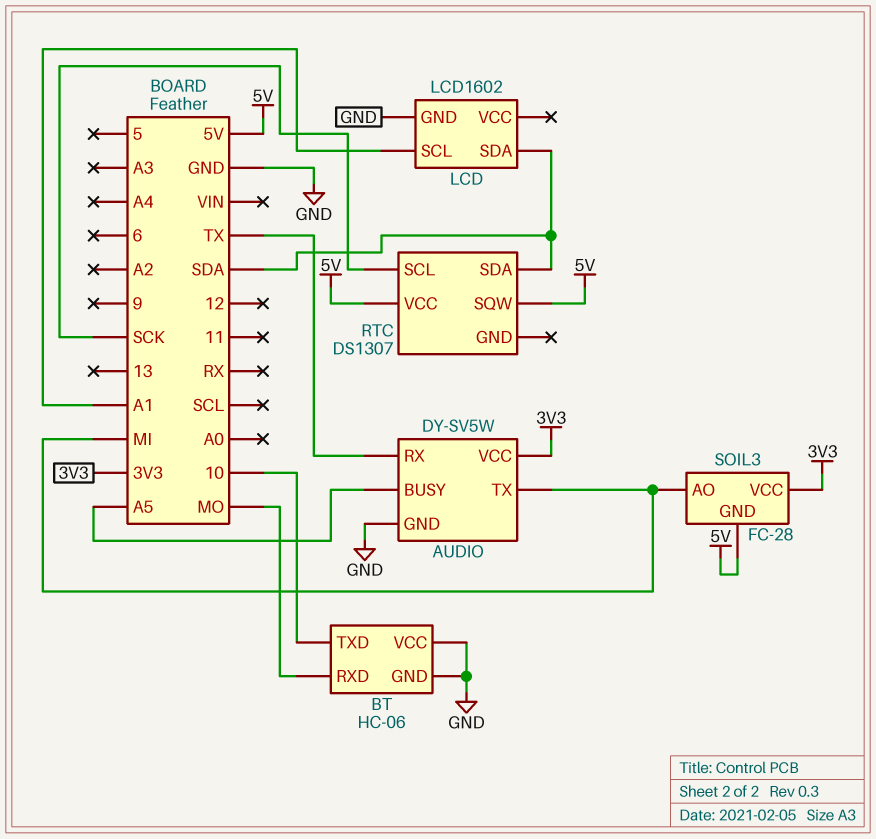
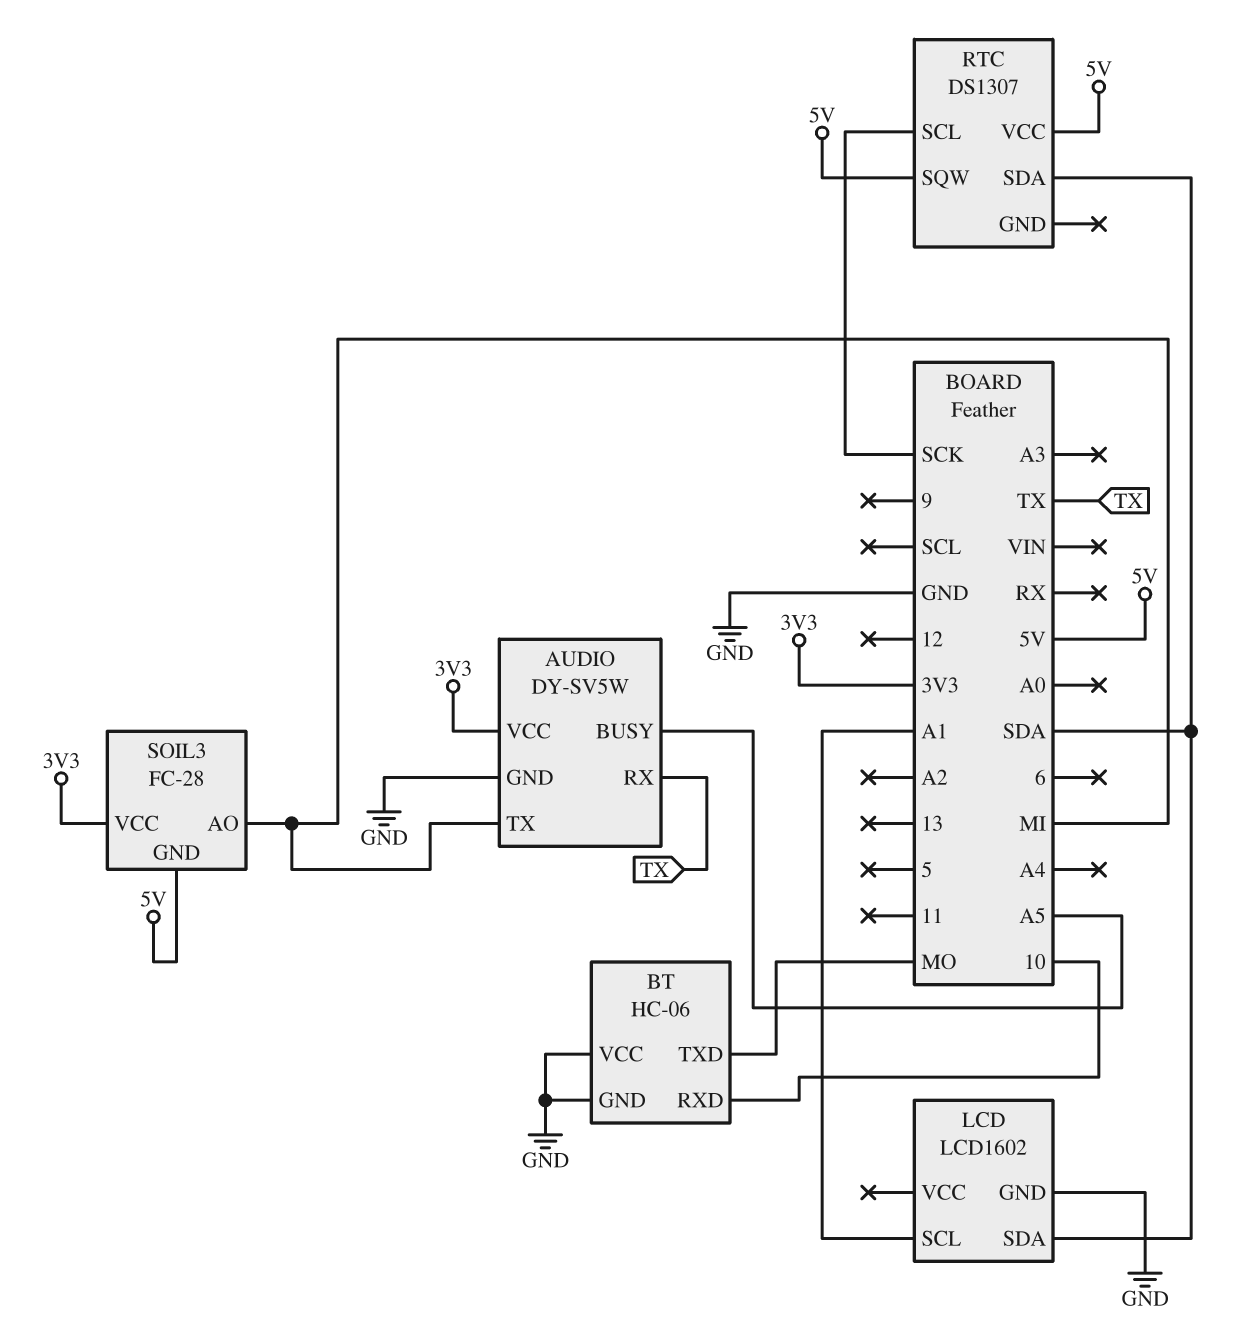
BT pin RXD: MO -> 10
BT pin TXD: 10 -> MO

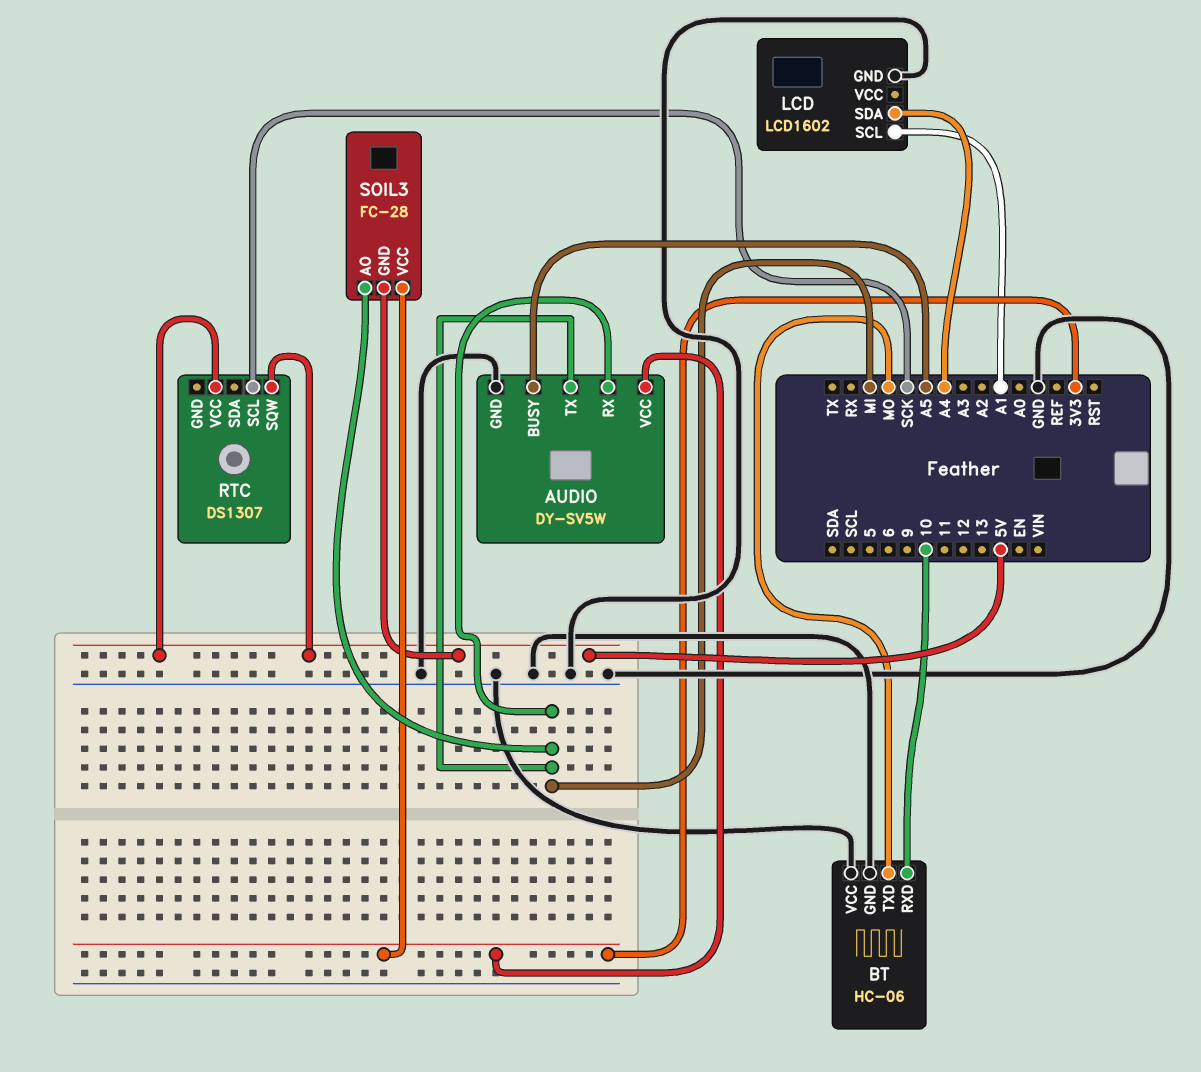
AUDIO pin RX: TX -> MI
LCD pin SDA: SDA -> A4
RTC pin SDA: SDA -> none

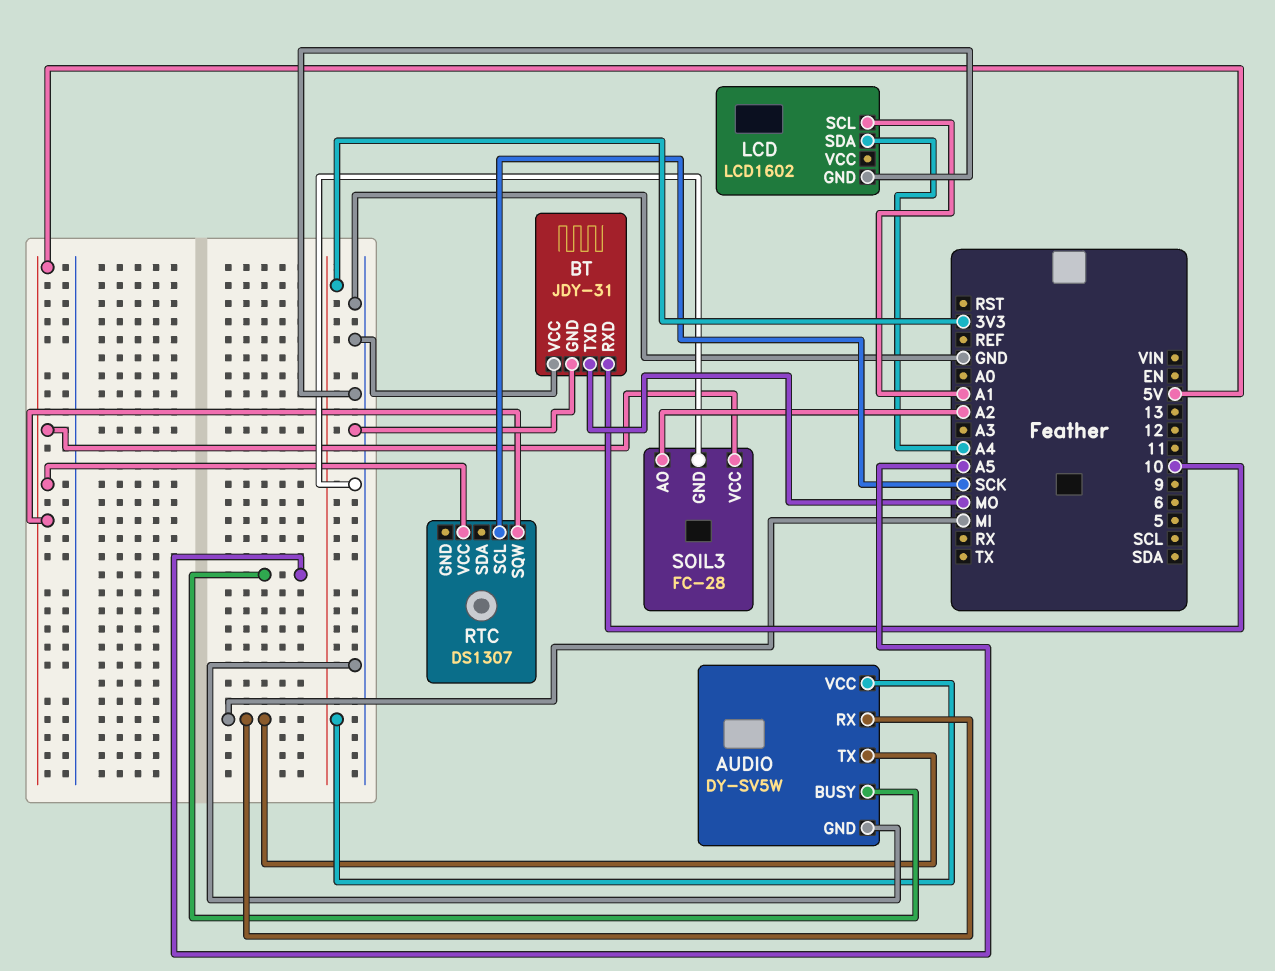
BT: HC-06 -> JDY-31
SOIL3 pin AO: MI -> A2
SOIL3 pin GND: 5V -> GND
SOIL3 pin VCC: 3V3 -> 5V

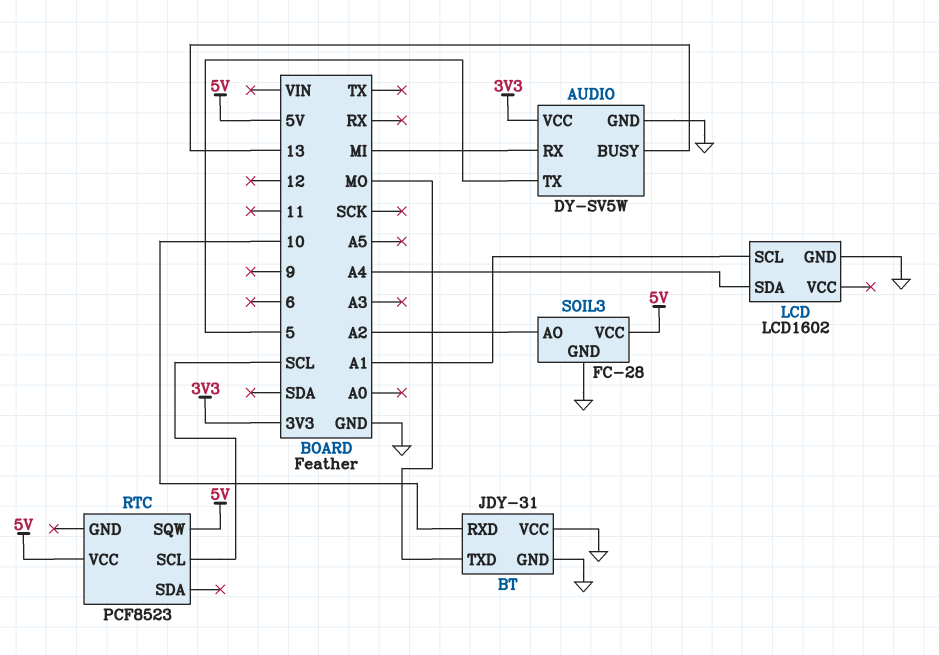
AUDIO pin BUSY: A5 -> 13
AUDIO pin TX: MI -> 5
RTC: DS1307 -> PCF8523
RTC pin SCL: SCK -> SCL

